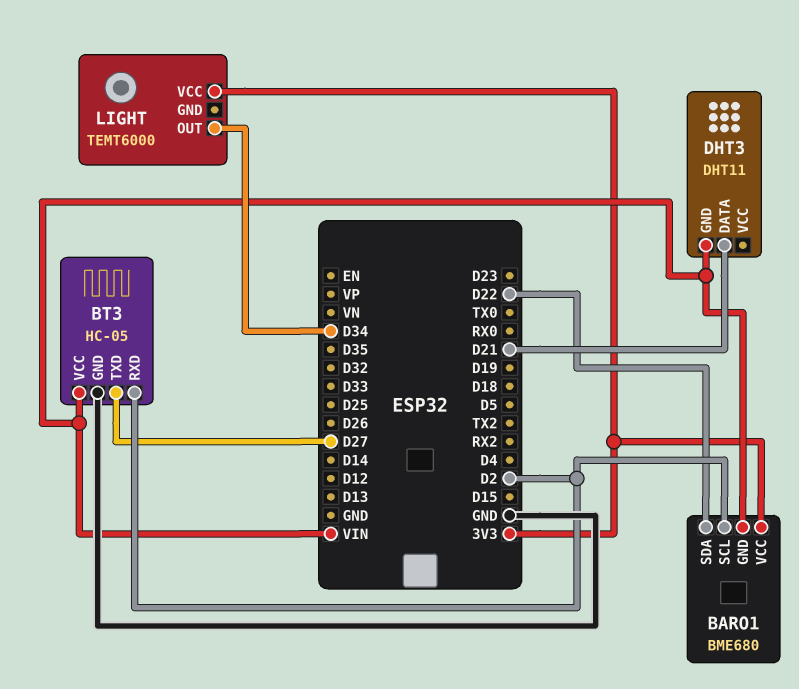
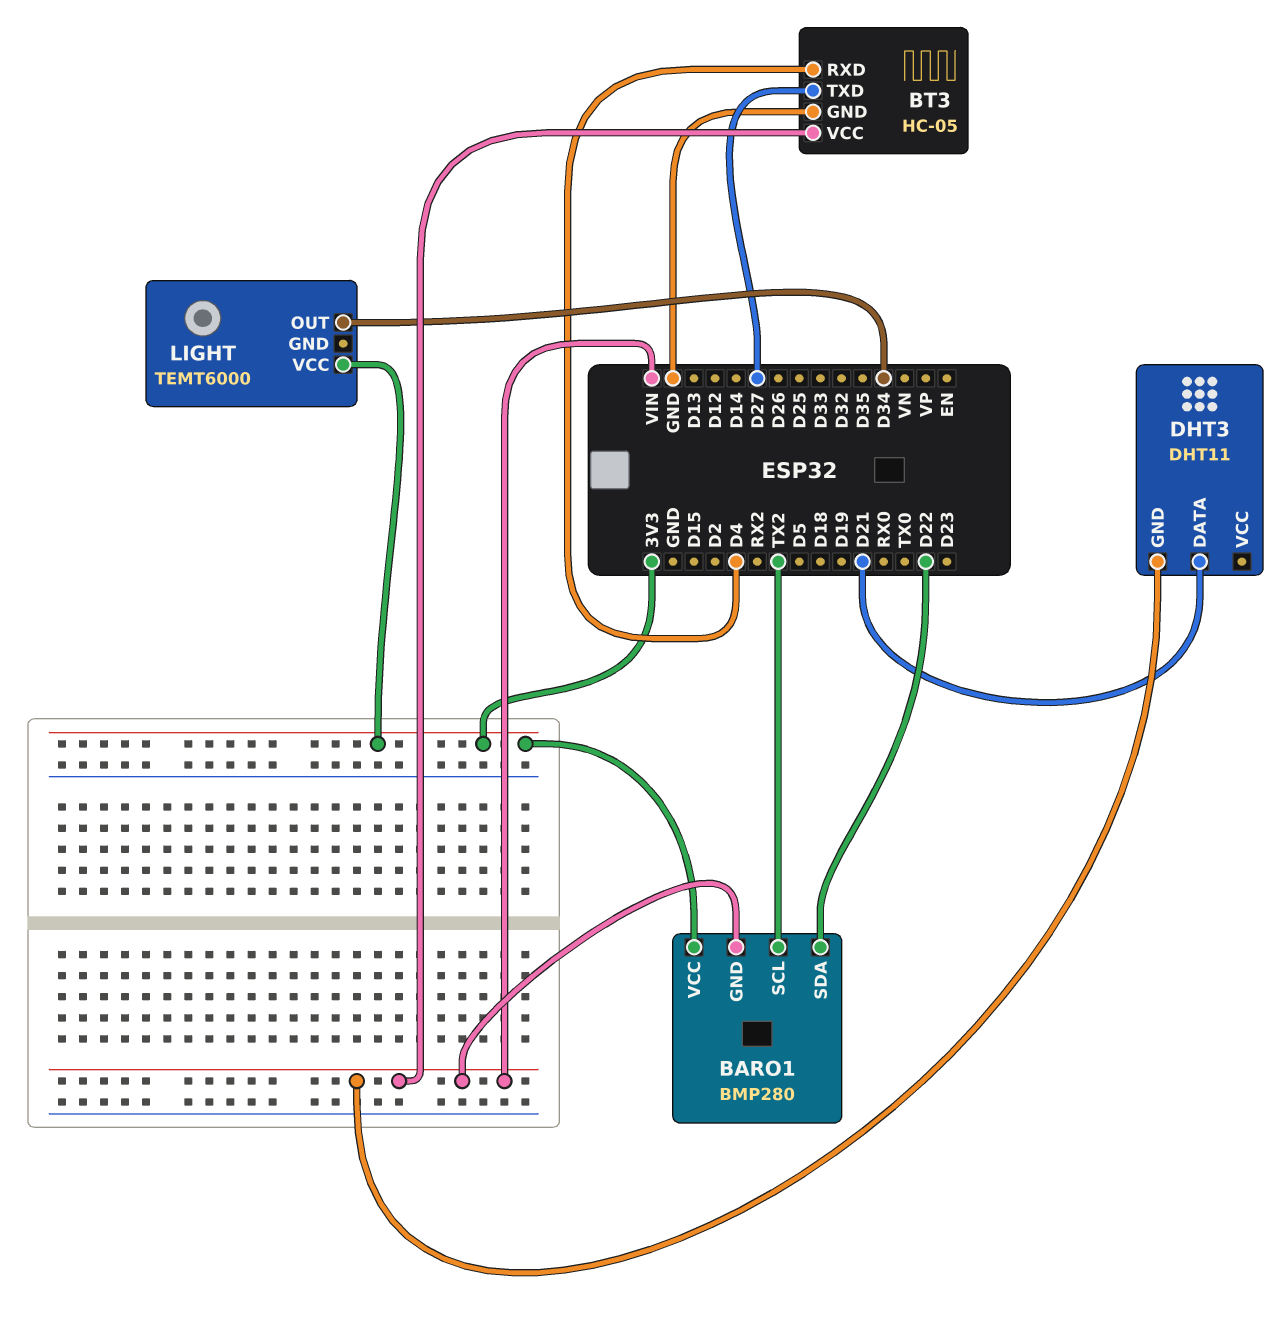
BARO1: BME680 -> BMP280
BARO1 pin SCL: D2 -> TX2
BT3 pin RXD: D2 -> D4

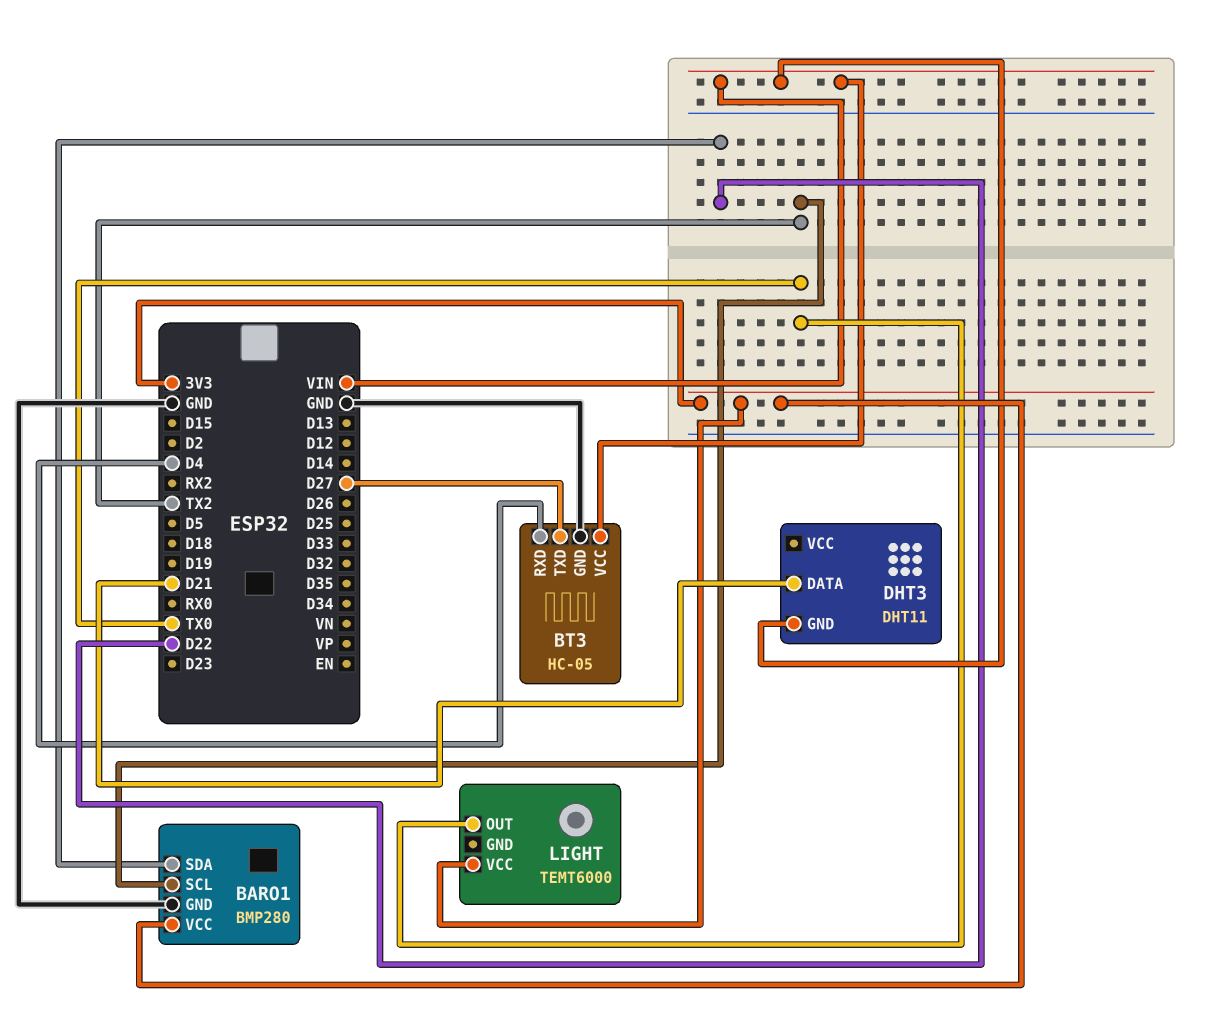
BARO1 pin GND: VIN -> GND
LIGHT pin OUT: D34 -> TX0

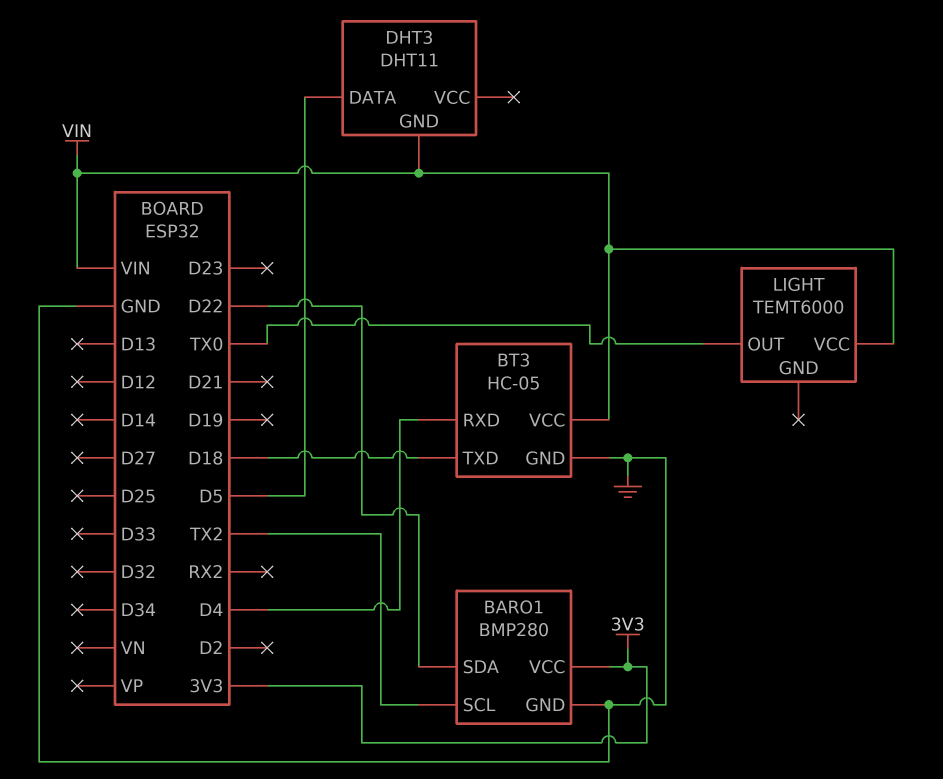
BT3 pin TXD: D27 -> D18
DHT3 pin DATA: D21 -> D5
LIGHT pin VCC: 3V3 -> VIN

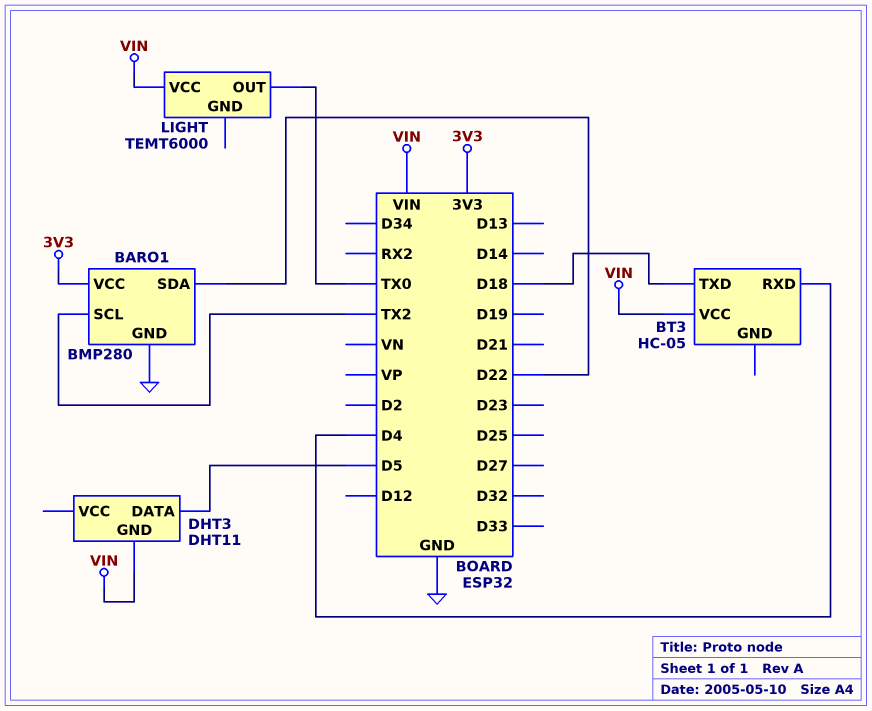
BT3 pin GND: GND -> none

